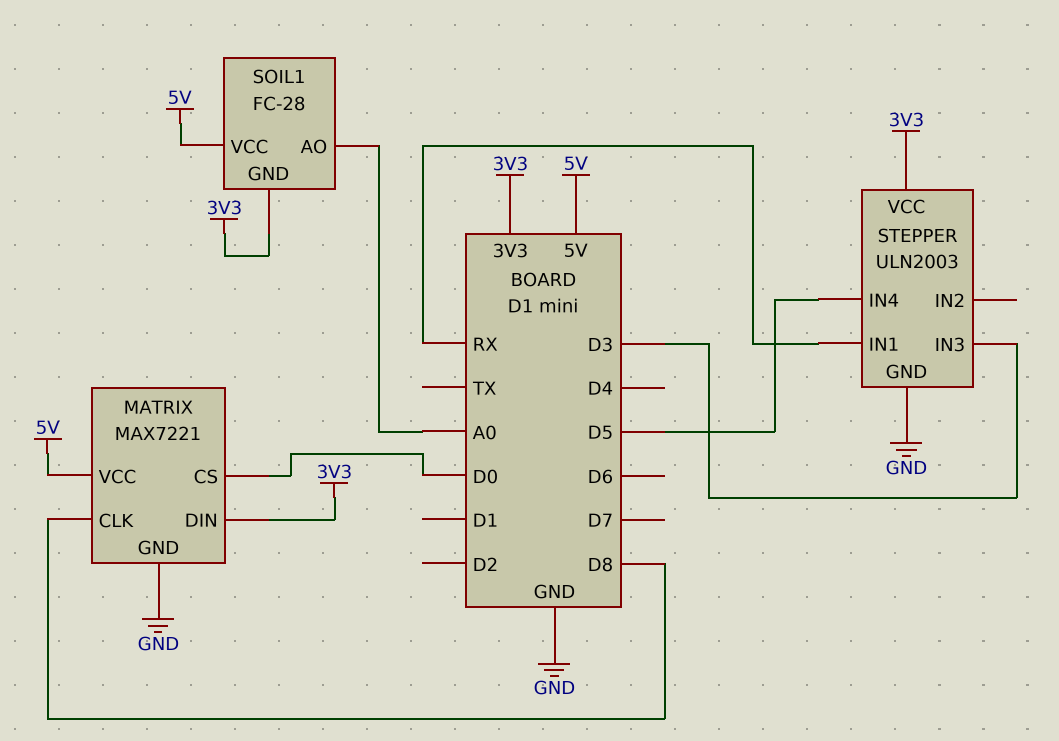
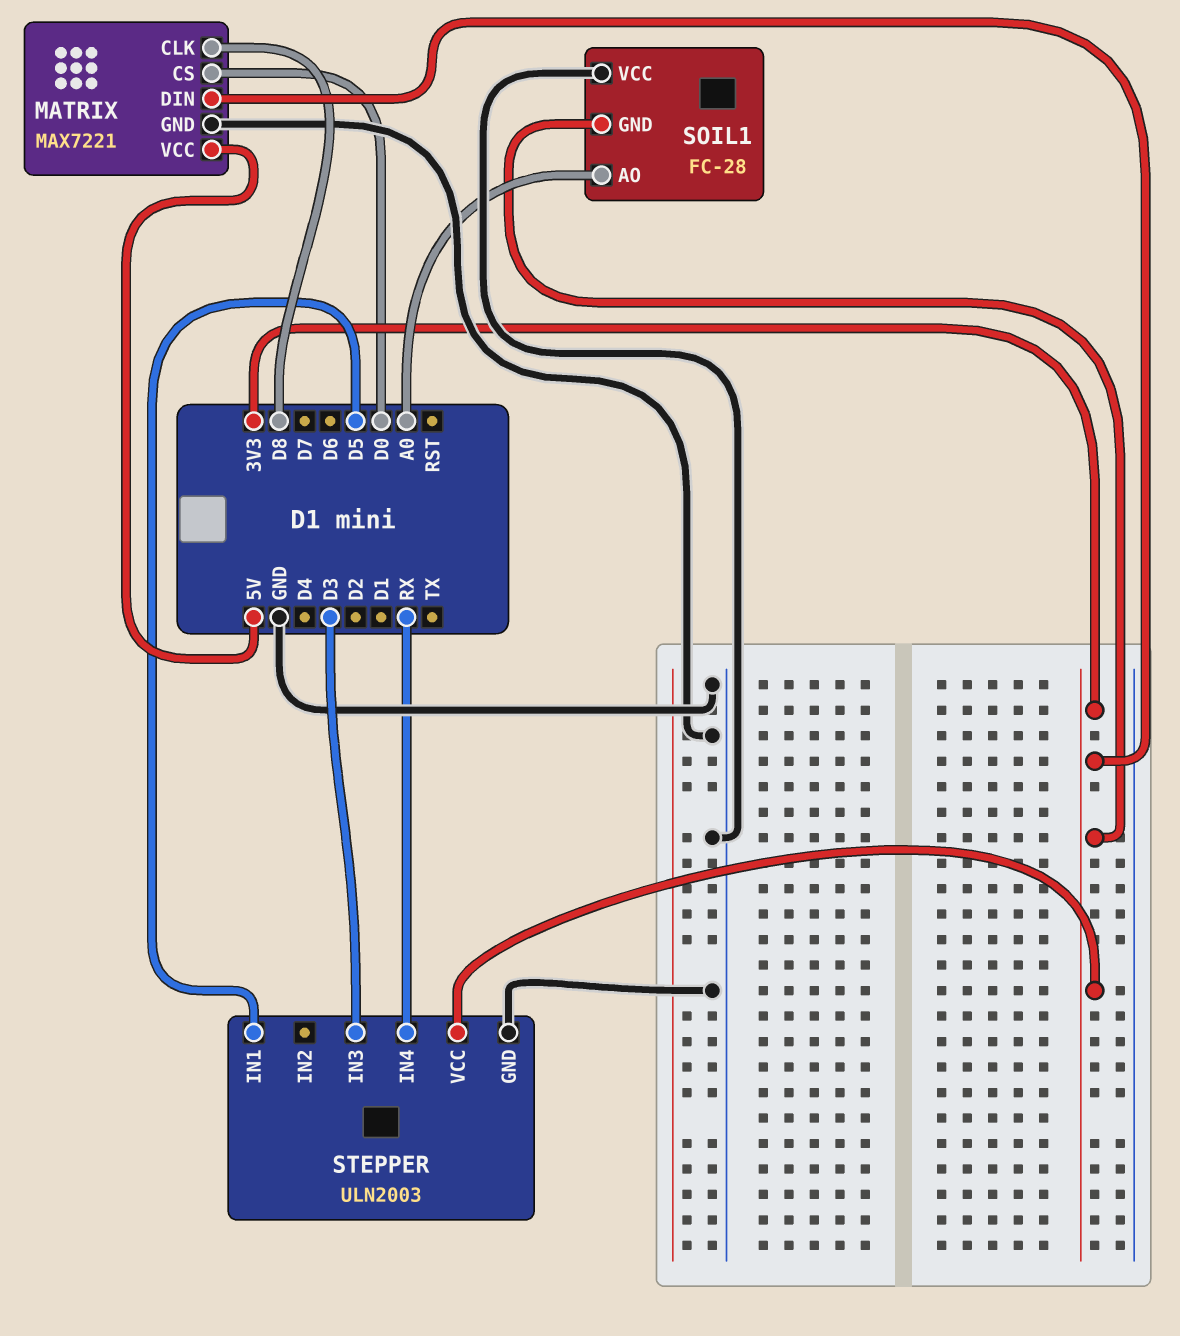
SOIL1 pin VCC: 5V -> GND
STEPPER pin IN1: RX -> D5
STEPPER pin IN4: D5 -> RX

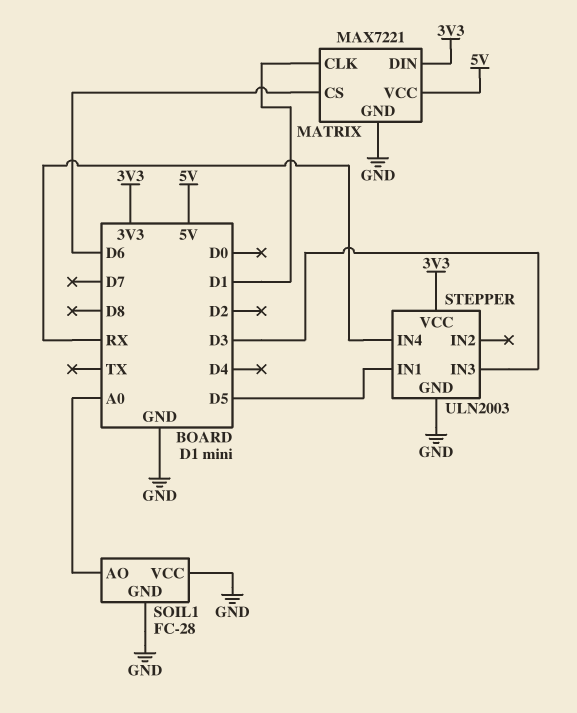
MATRIX pin CLK: D8 -> D1
MATRIX pin CS: D0 -> D6
SOIL1 pin GND: 3V3 -> GND

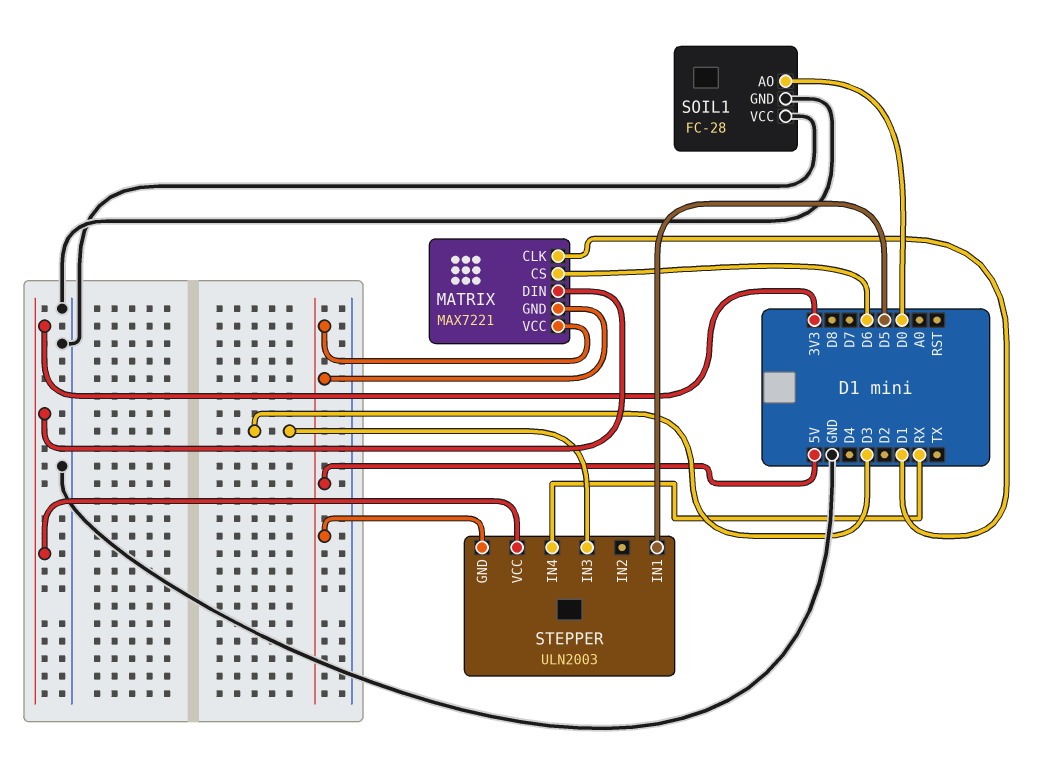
MATRIX pin GND: GND -> 5V
SOIL1 pin AO: A0 -> D0
STEPPER pin GND: GND -> 5V

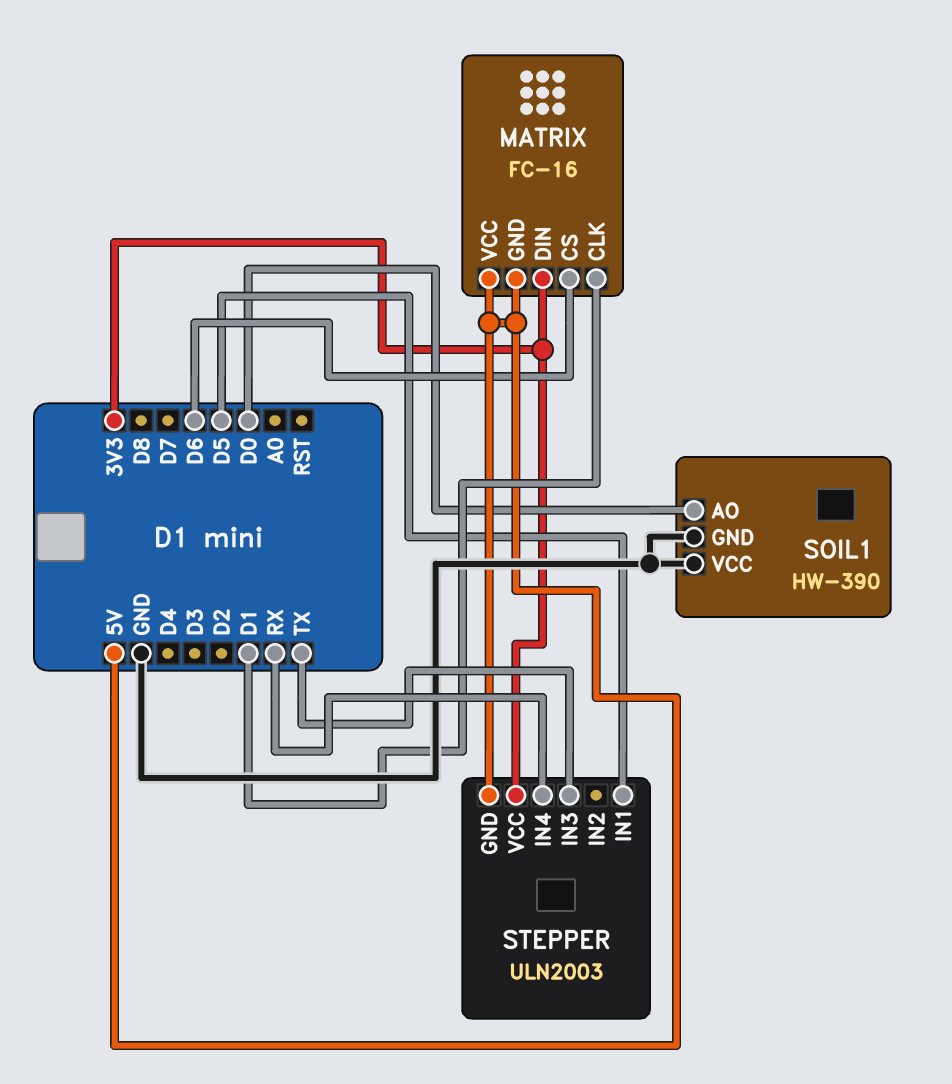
MATRIX: MAX7221 -> FC-16
SOIL1: FC-28 -> HW-390
STEPPER pin IN3: D3 -> TX

